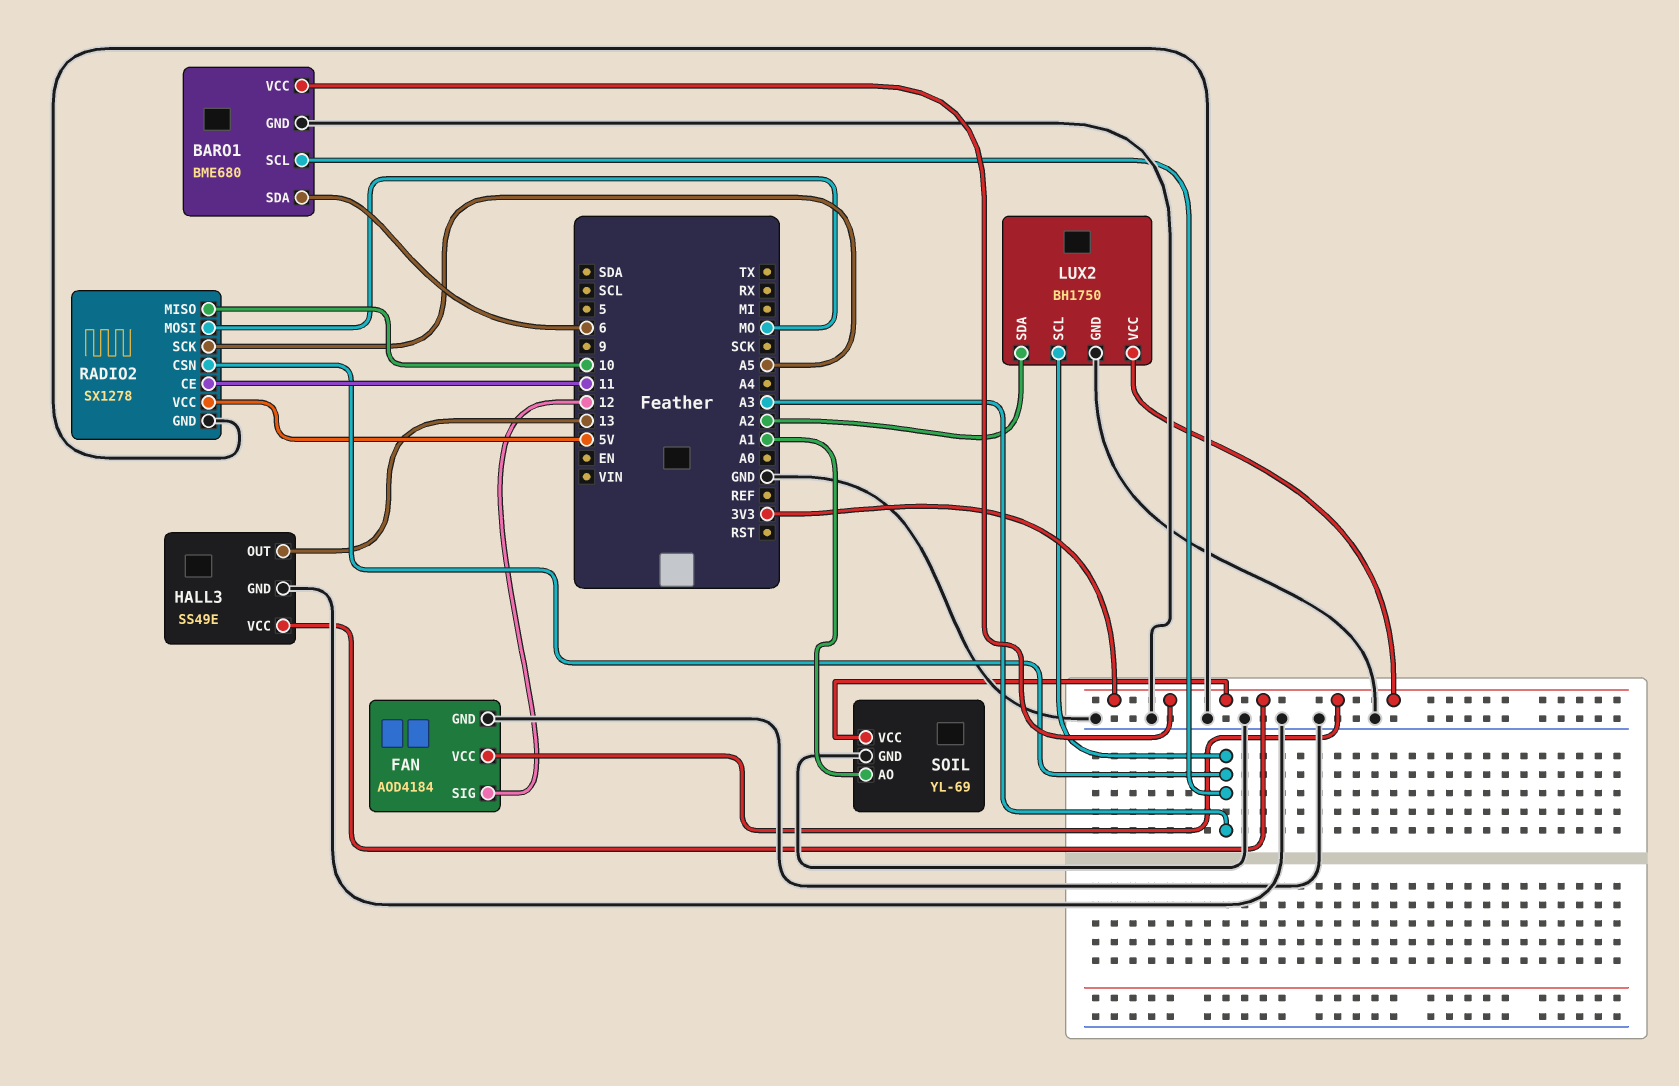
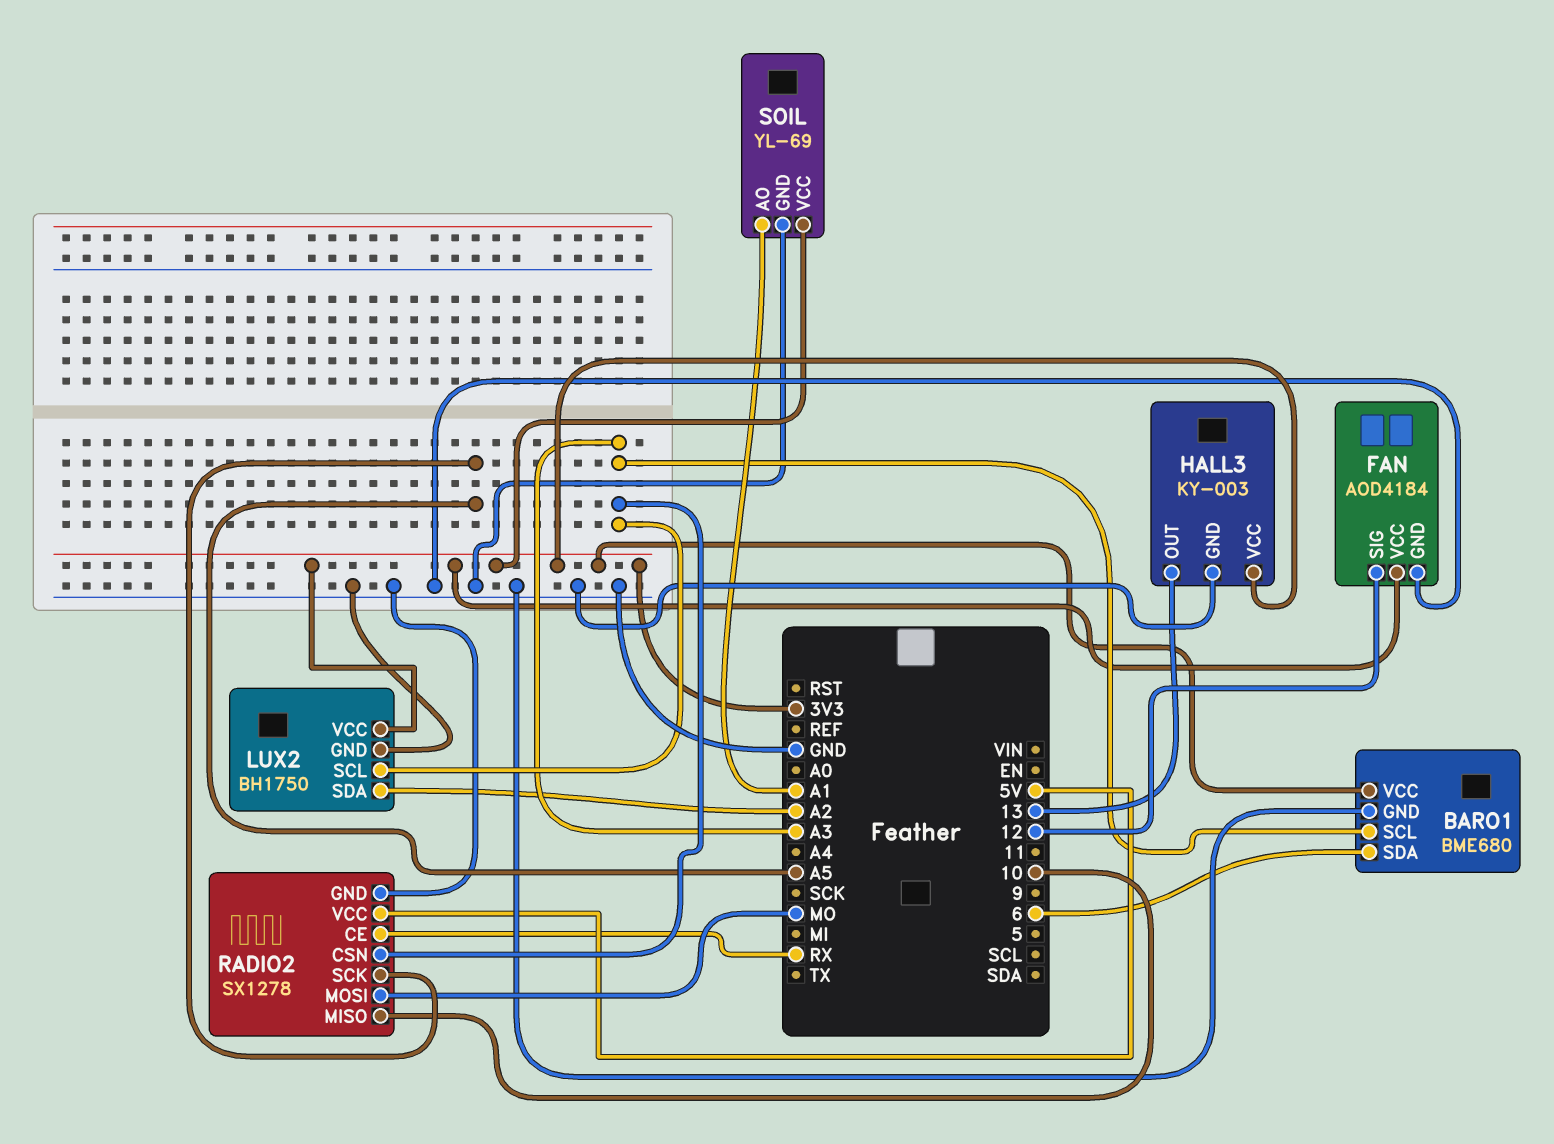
HALL3: SS49E -> KY-003
RADIO2 pin CE: 11 -> RX

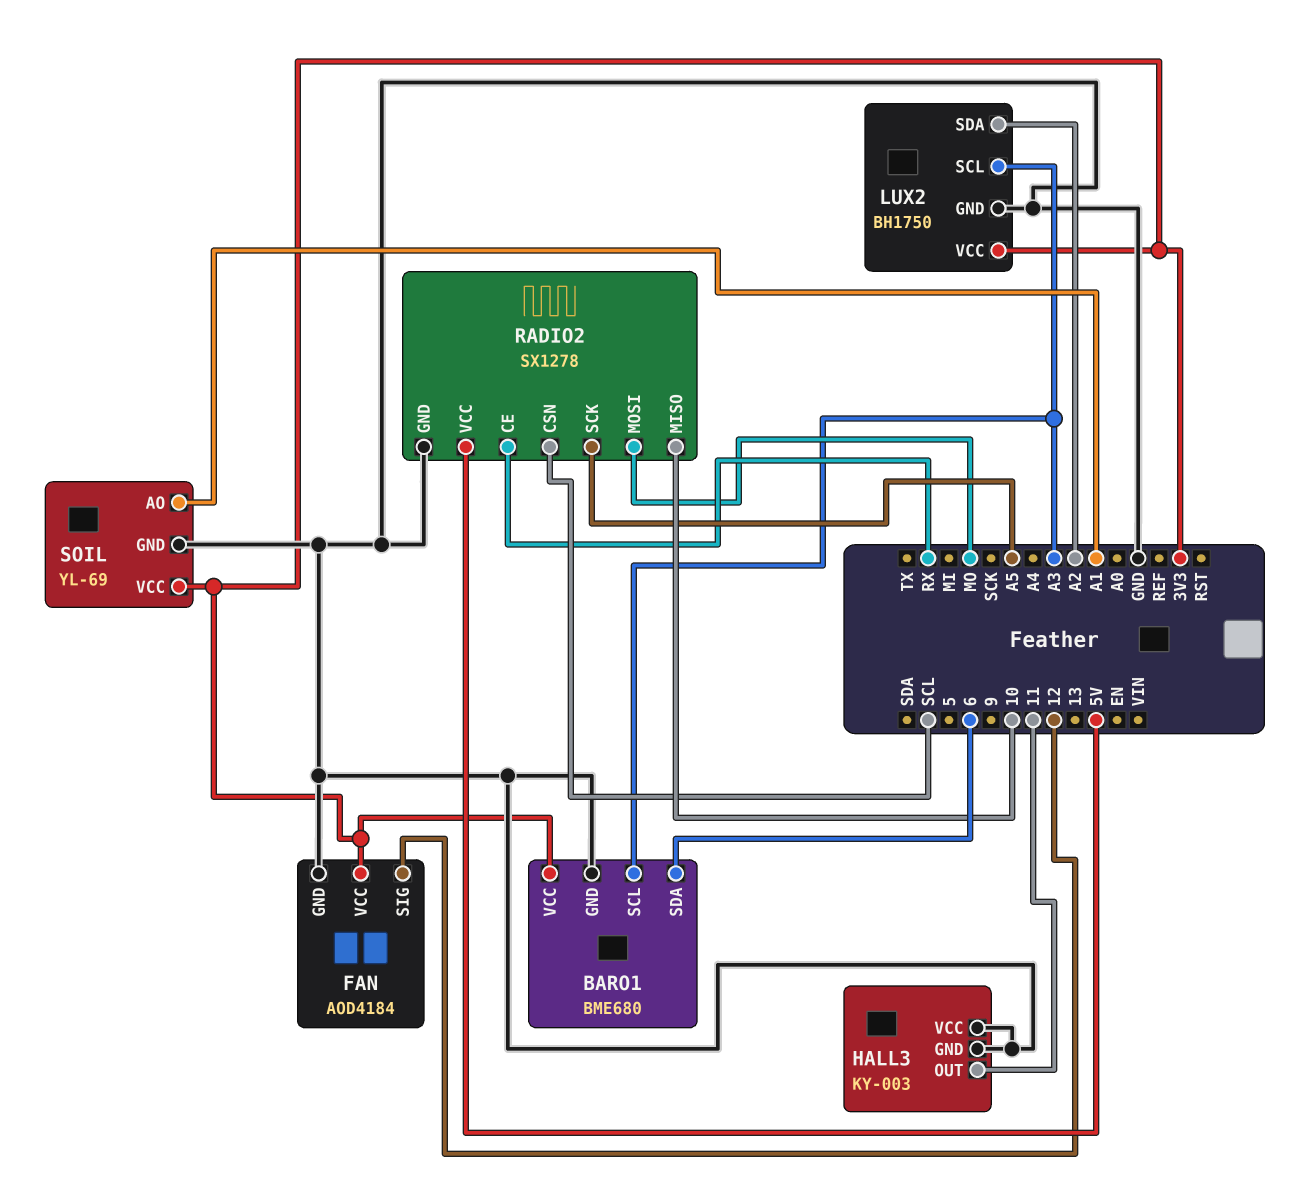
HALL3 pin OUT: 13 -> 11
HALL3 pin VCC: 3V3 -> GND
RADIO2 pin CSN: A3 -> SCL

